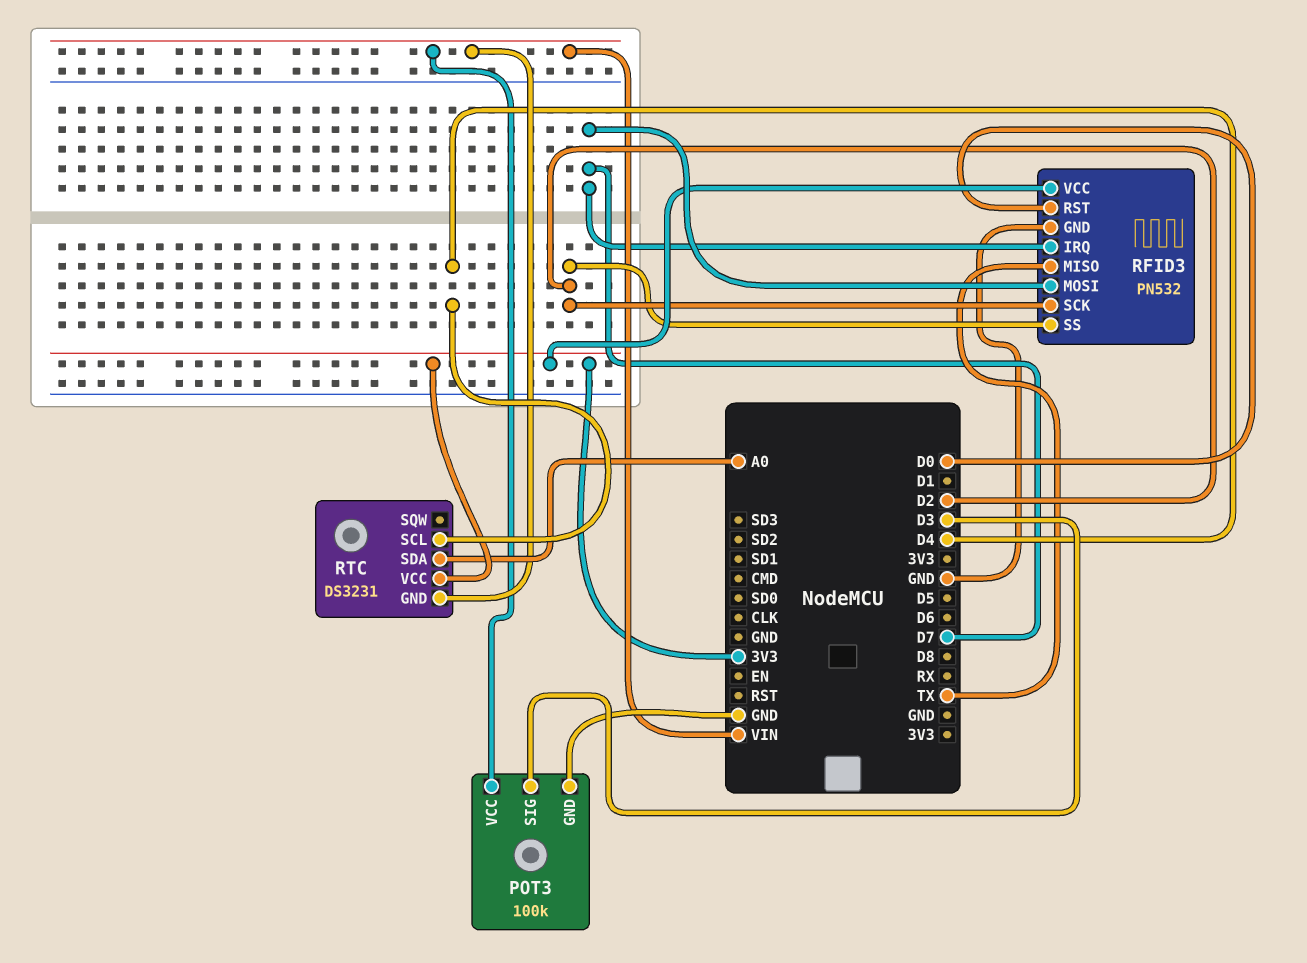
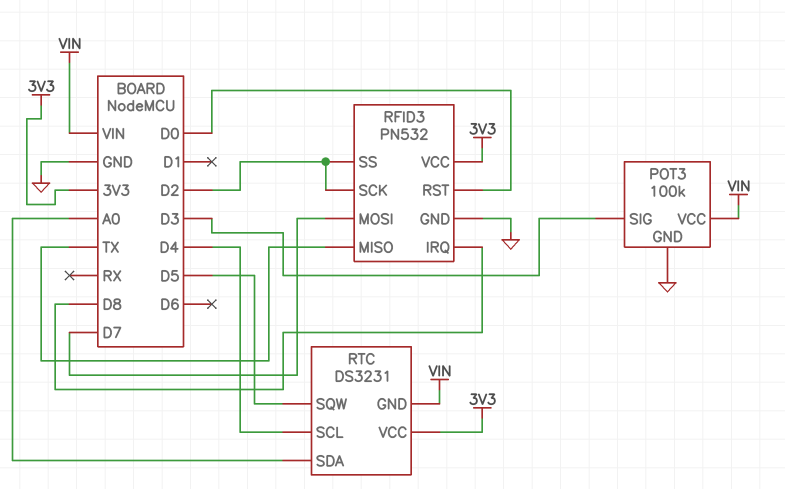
RFID3 pin IRQ: D7 -> D8
RTC pin SQW: none -> D5

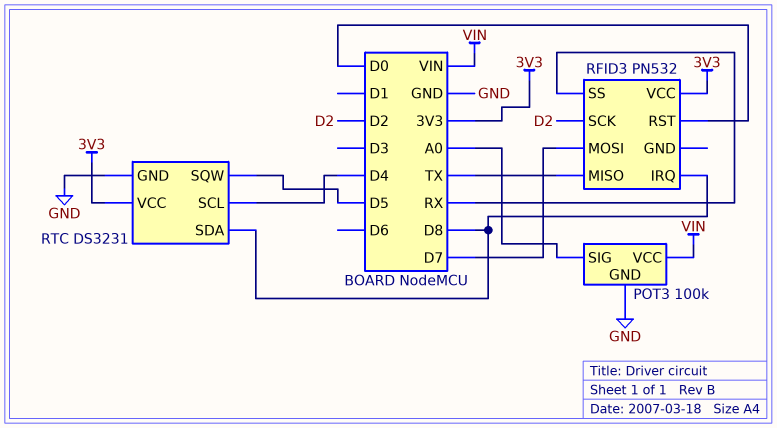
POT3 pin SIG: D3 -> A0
RFID3 pin GND: GND -> none
RFID3 pin SS: D2 -> RX
RTC pin GND: VIN -> GND
RTC pin SDA: A0 -> D8

